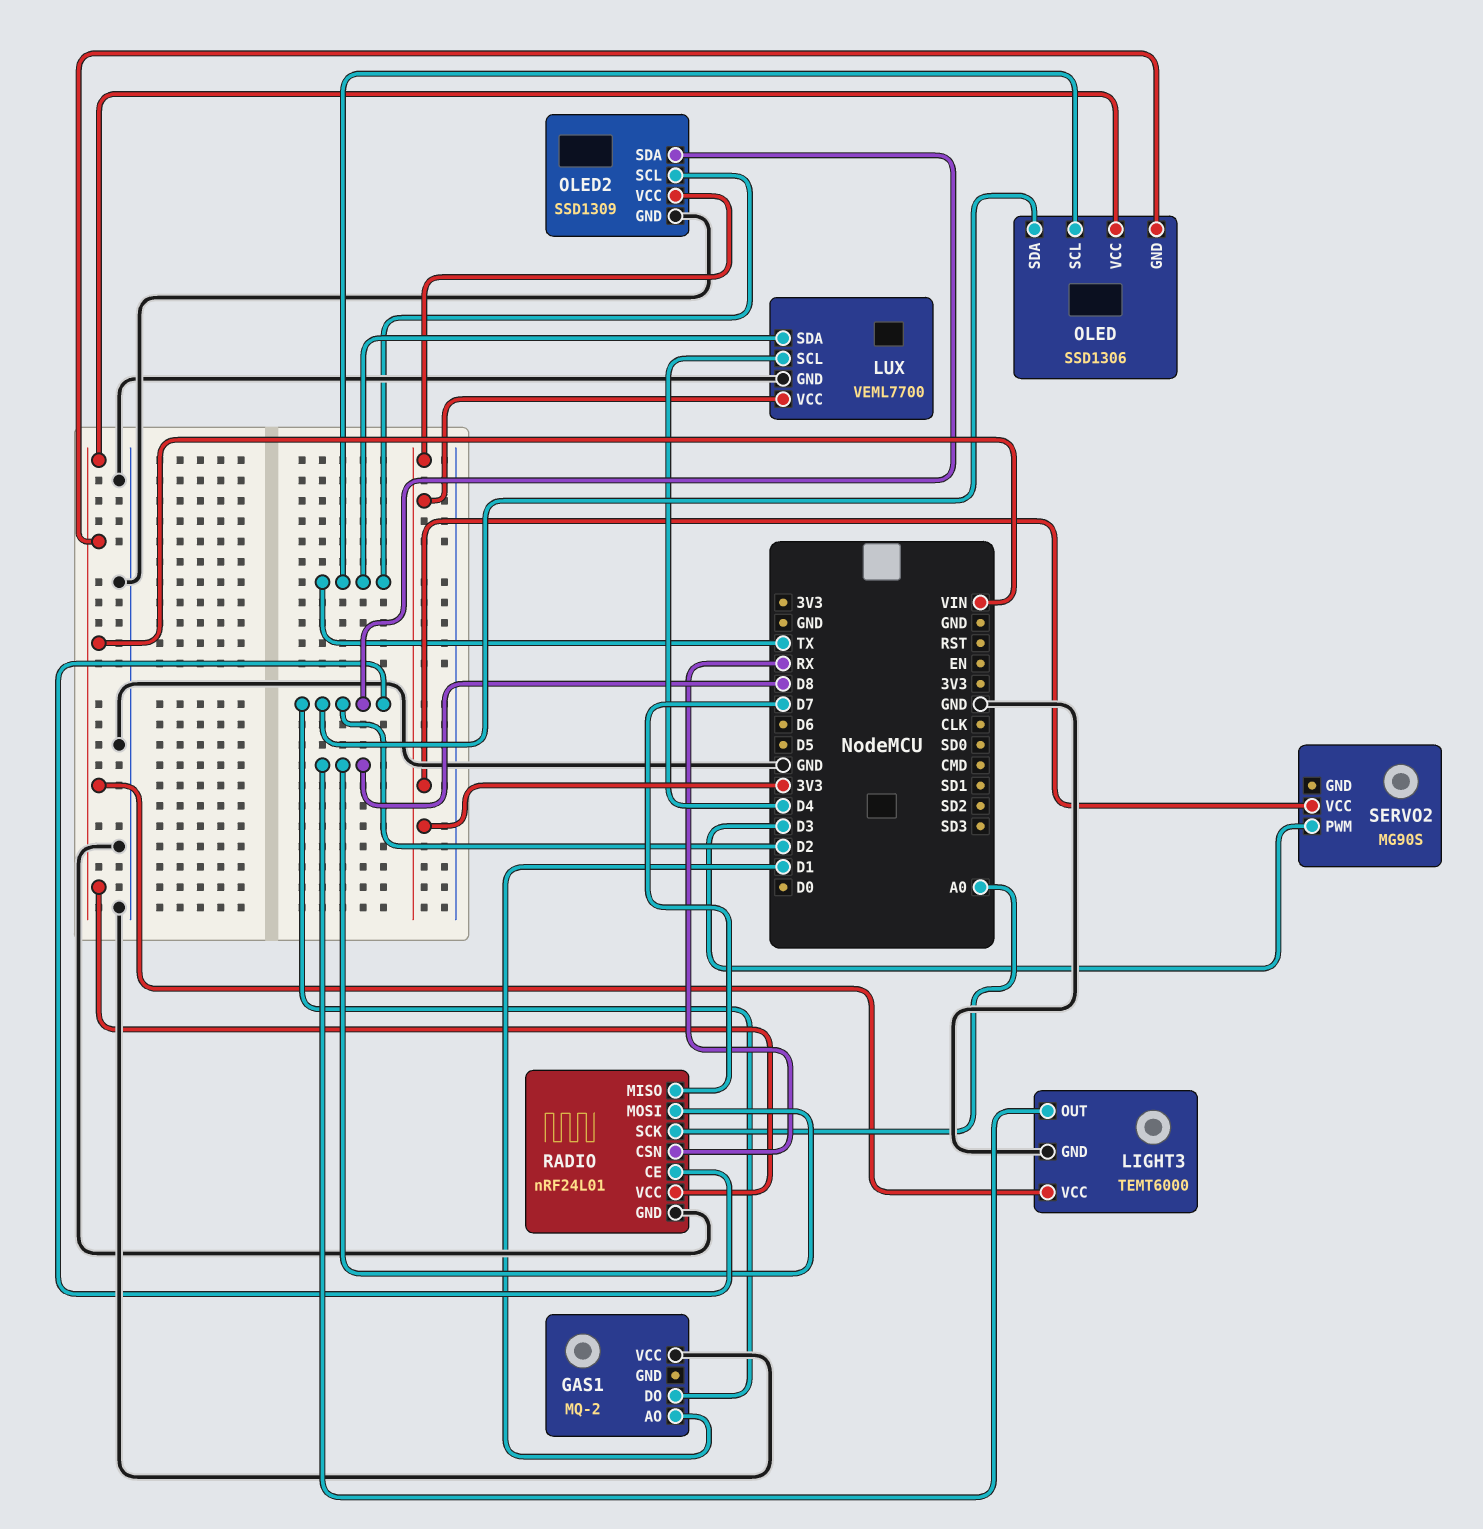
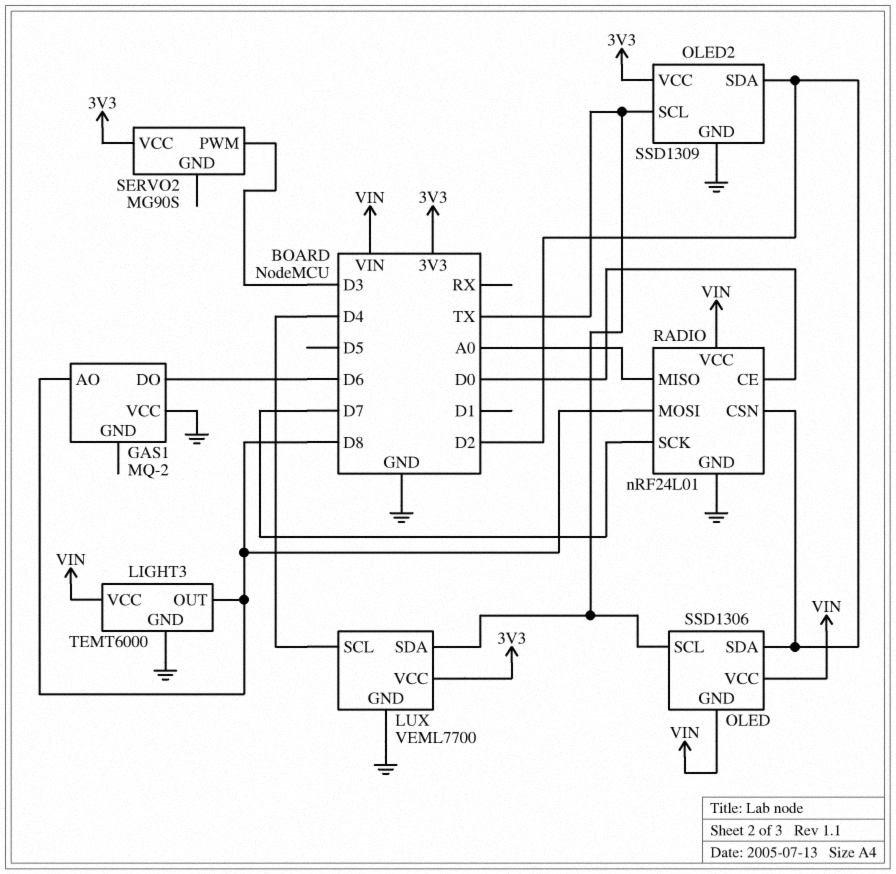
GAS1 pin AO: D1 -> D8
GAS1 pin DO: D2 -> D6
RADIO pin CE: D2 -> D0
RADIO pin CSN: RX -> D2
RADIO pin MISO: D7 -> A0
RADIO pin SCK: A0 -> D7

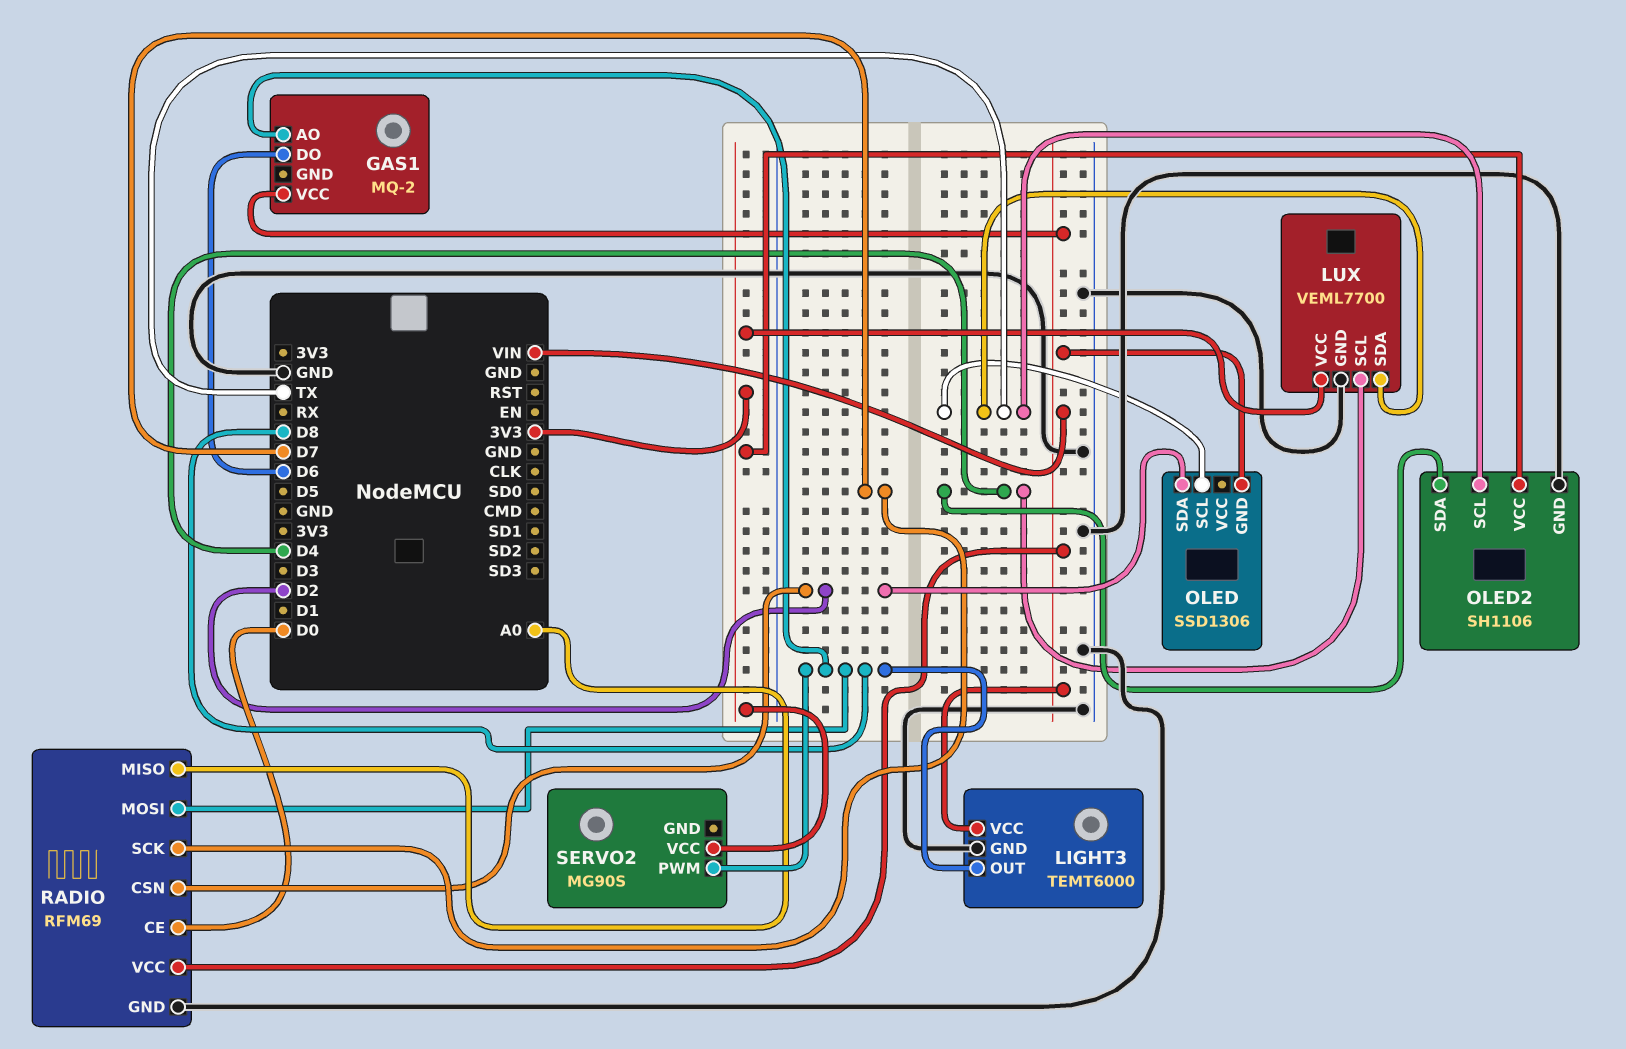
GAS1 pin VCC: GND -> VIN
OLED pin VCC: VIN -> none
OLED2: SSD1309 -> SH1106
OLED2 pin SDA: D2 -> D4
RADIO: nRF24L01 -> RFM69
SERVO2 pin PWM: D3 -> D8

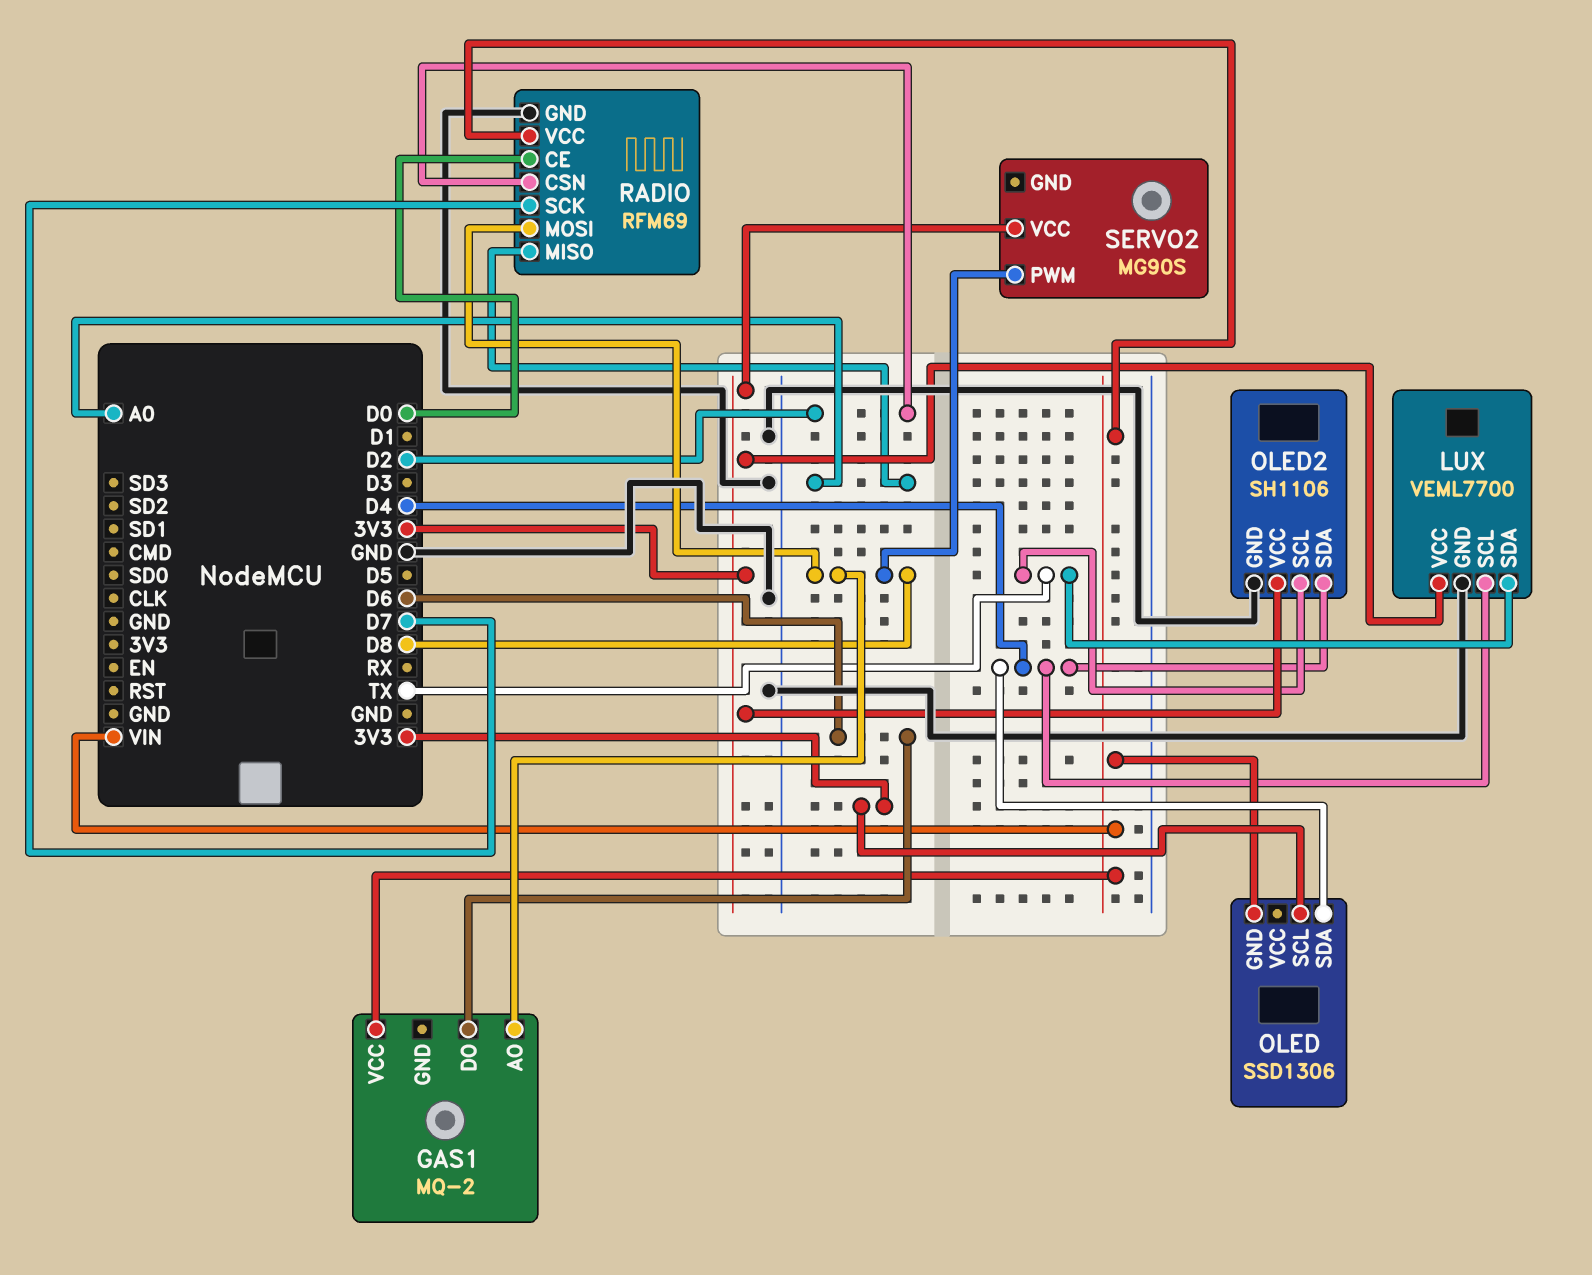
LIGHT3: TEMT6000 -> none
LIGHT3 pin GND: GND -> none
LIGHT3 pin OUT: D8 -> none
LIGHT3 pin VCC: VIN -> none
OLED pin SCL: TX -> 3V3
OLED pin SDA: D2 -> D4

